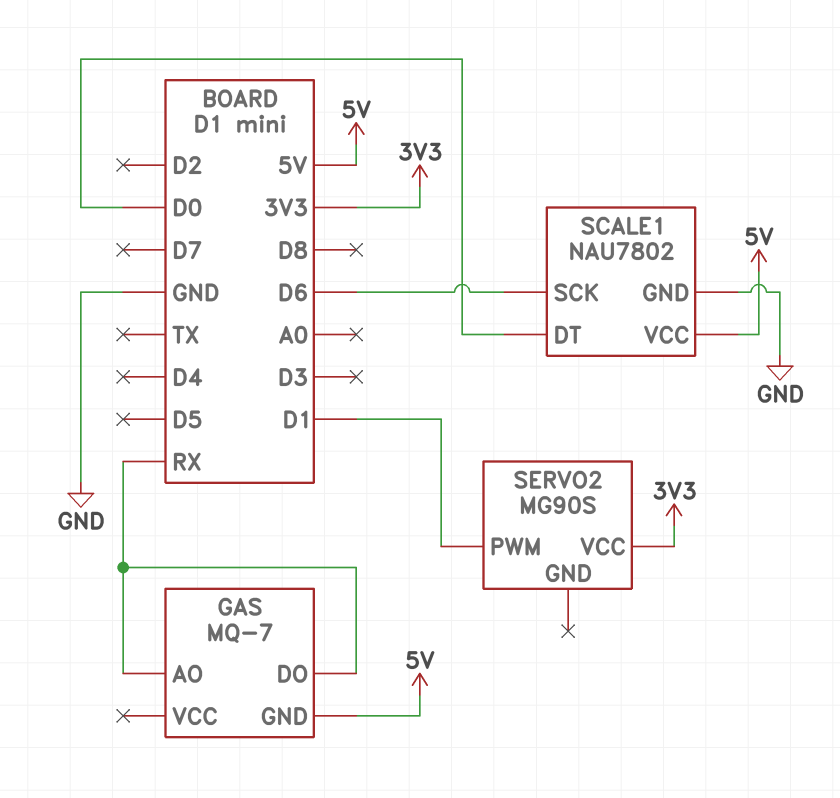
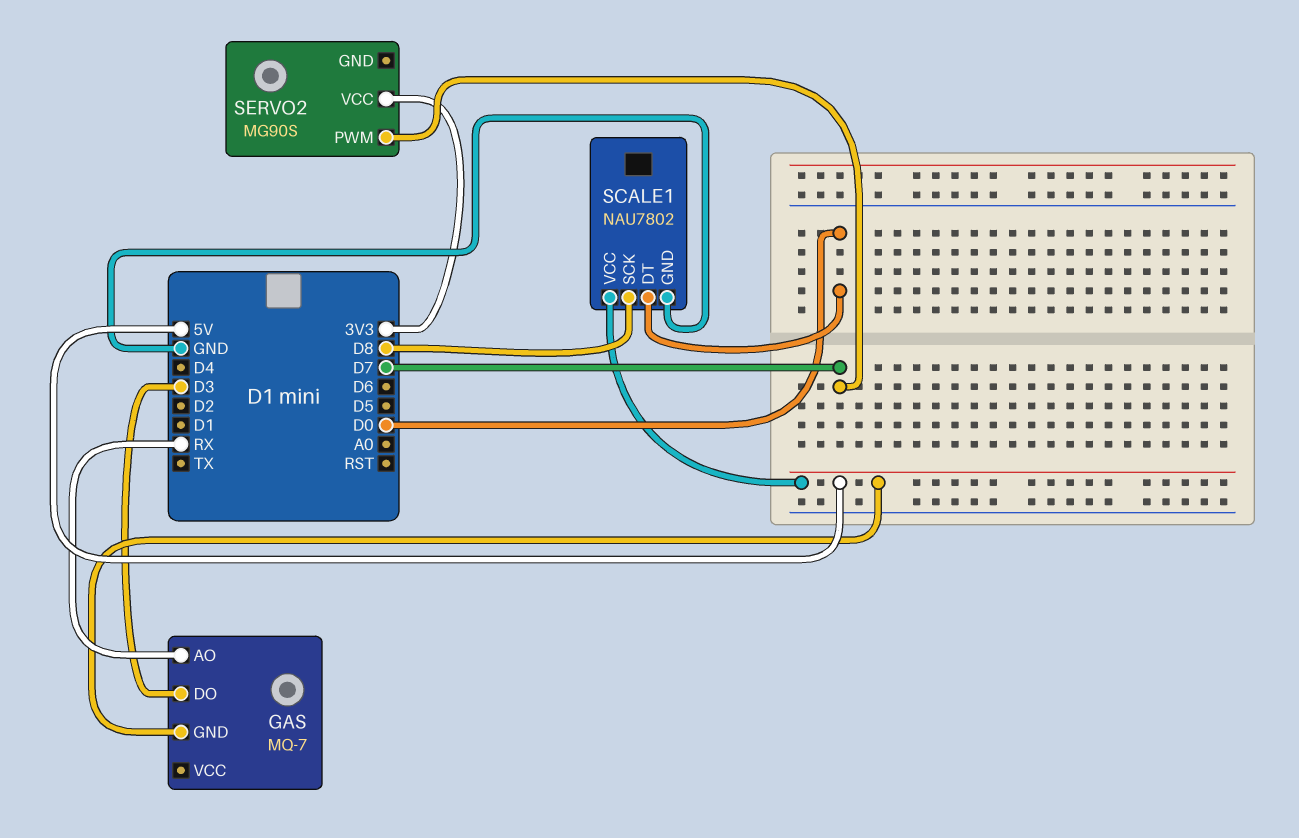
GAS pin DO: RX -> D3
SCALE1 pin SCK: D6 -> D8
SERVO2 pin PWM: D1 -> D7

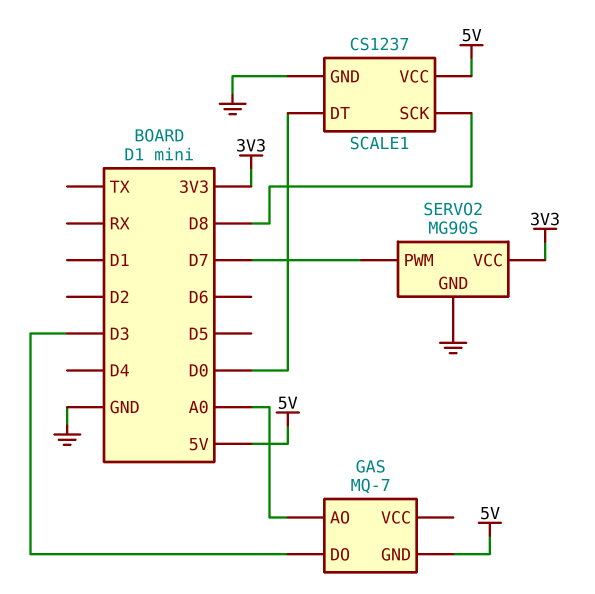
GAS pin AO: RX -> A0
SCALE1: NAU7802 -> CS1237
SERVO2 pin GND: none -> GND

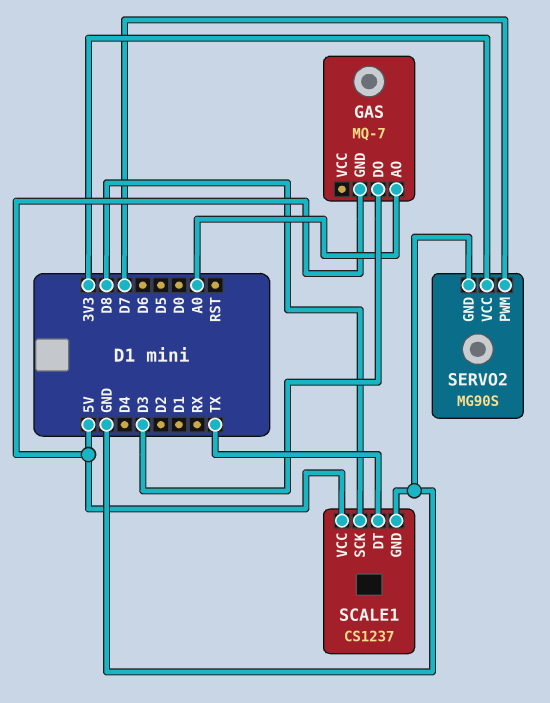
SCALE1 pin DT: D0 -> TX

